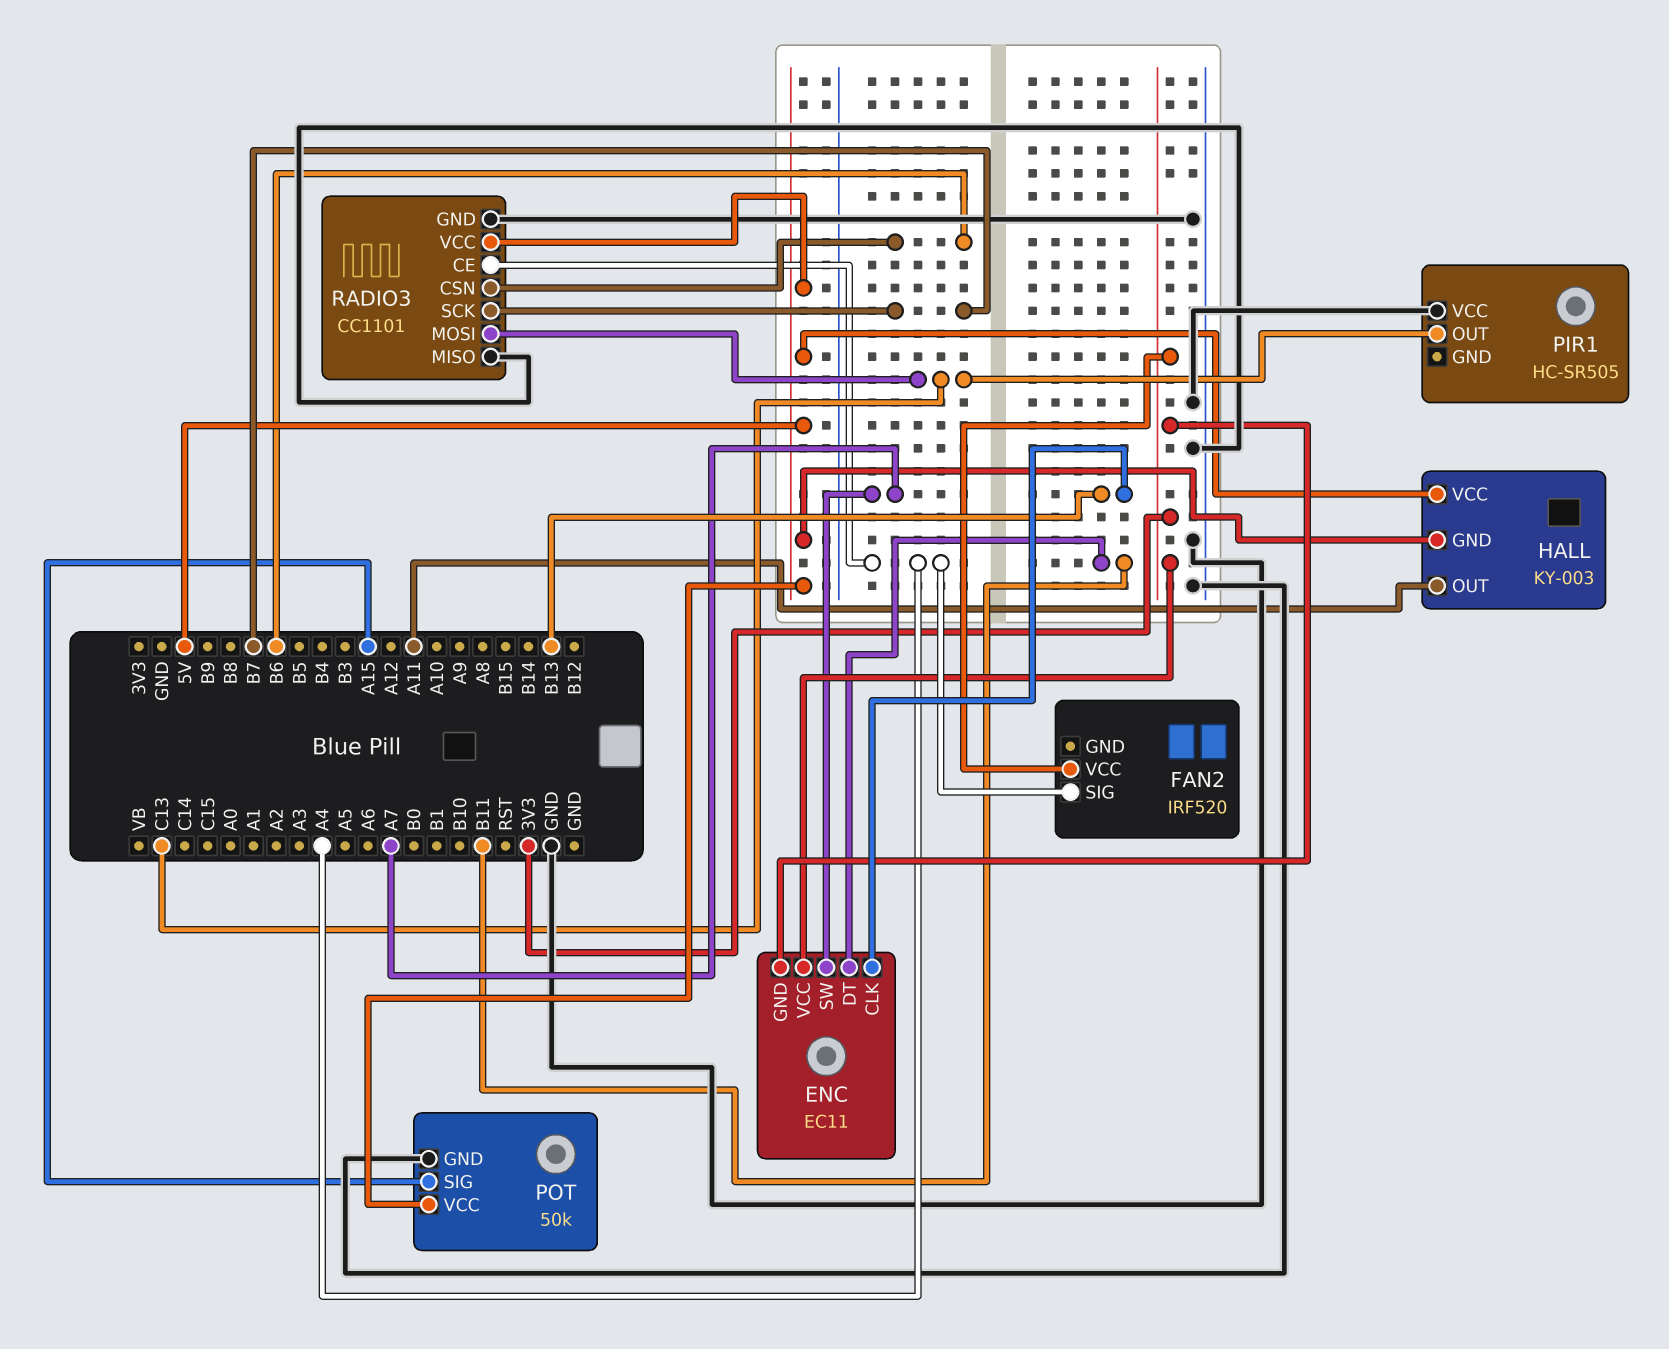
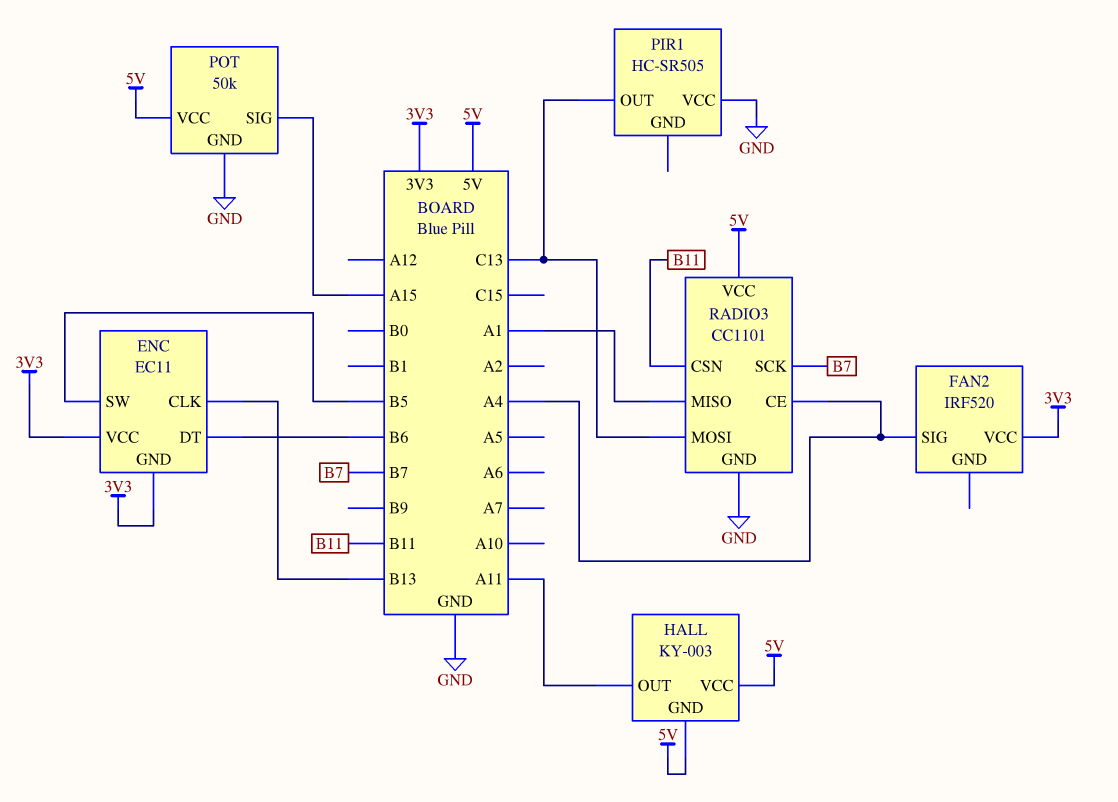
ENC pin DT: B11 -> B6
ENC pin SW: A7 -> B5
RADIO3 pin CSN: B6 -> B11
RADIO3 pin MISO: GND -> A1

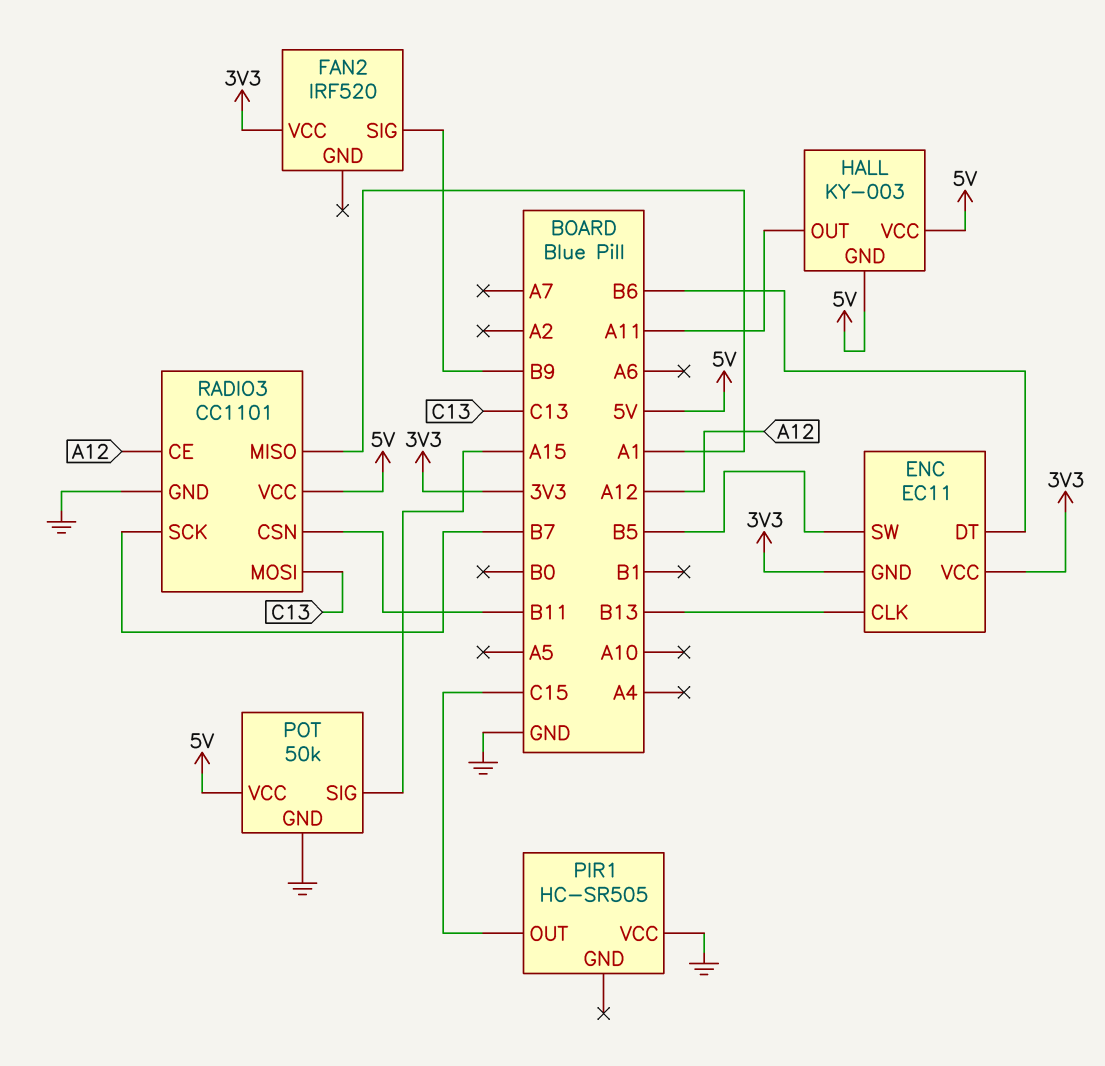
FAN2 pin SIG: A4 -> B9
PIR1 pin OUT: C13 -> C15
RADIO3 pin CE: A4 -> A12

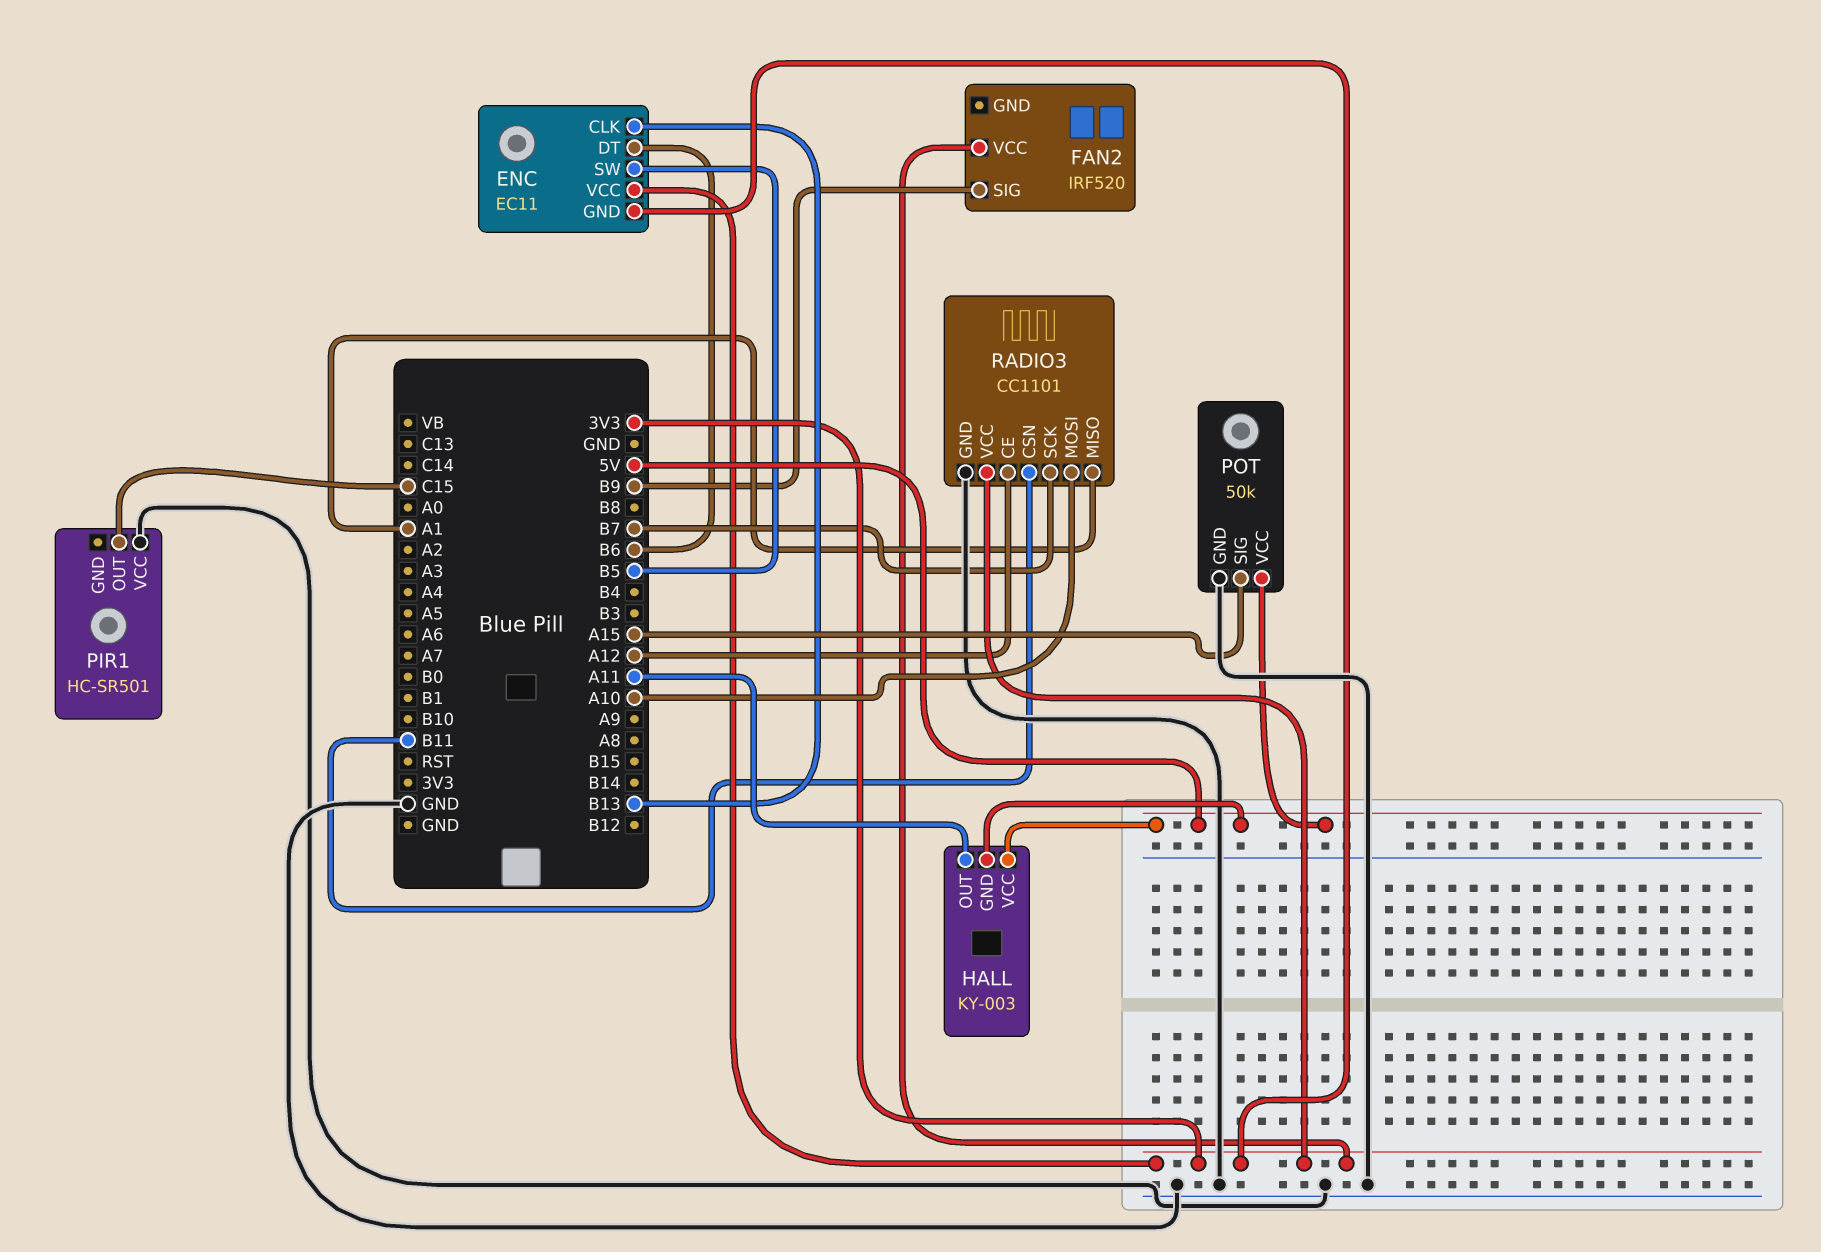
PIR1: HC-SR505 -> HC-SR501
RADIO3 pin MOSI: C13 -> A10
RADIO3 pin VCC: 5V -> 3V3

